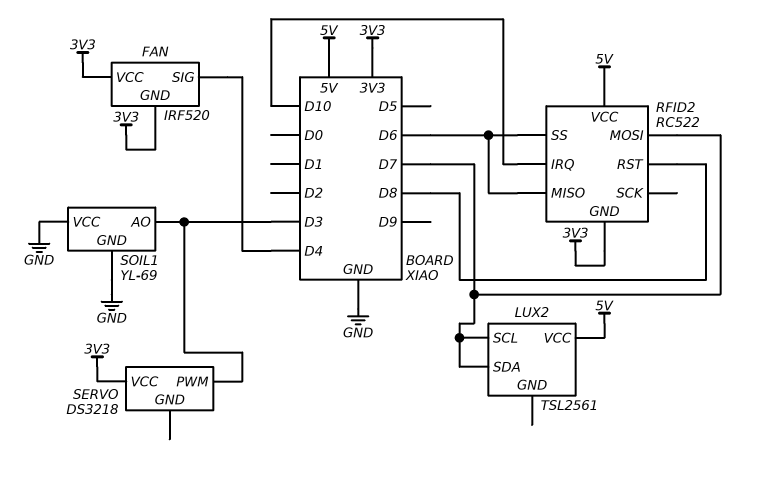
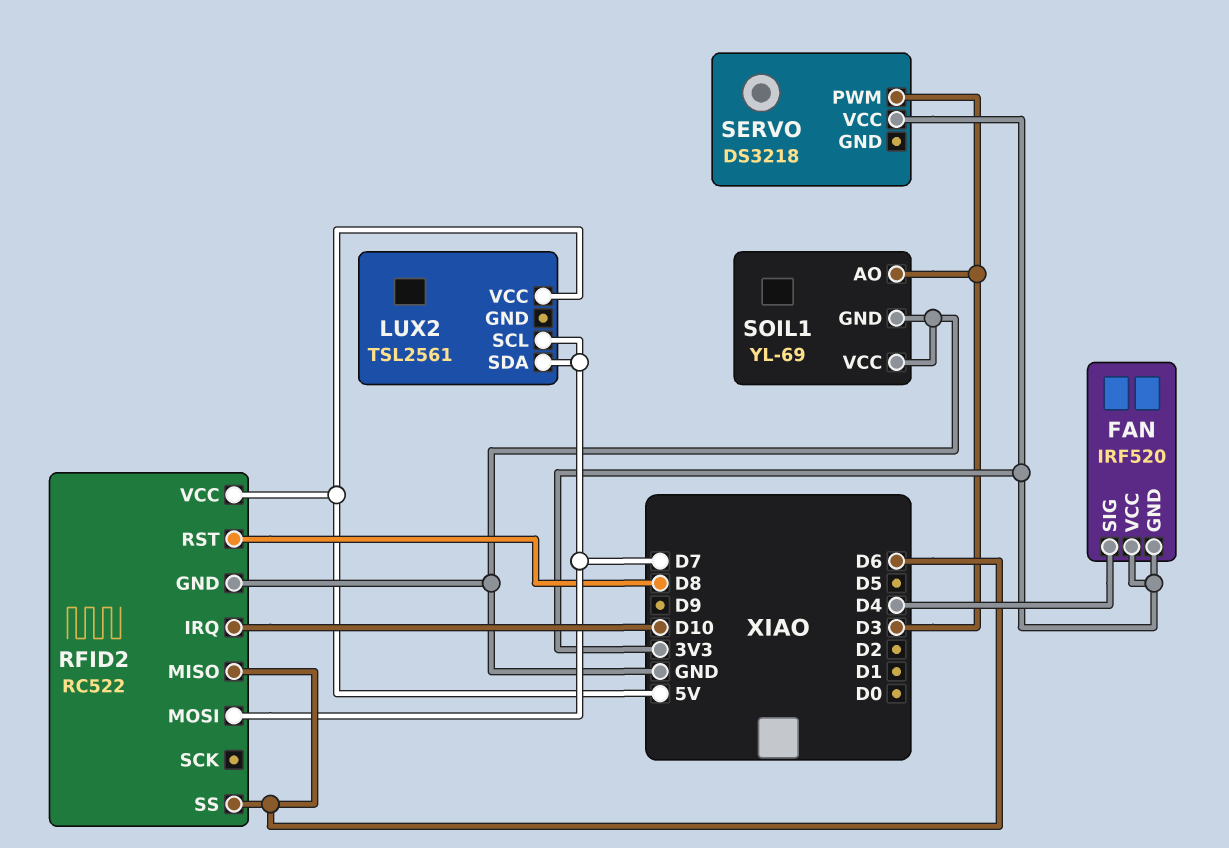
RFID2 pin GND: 3V3 -> GND

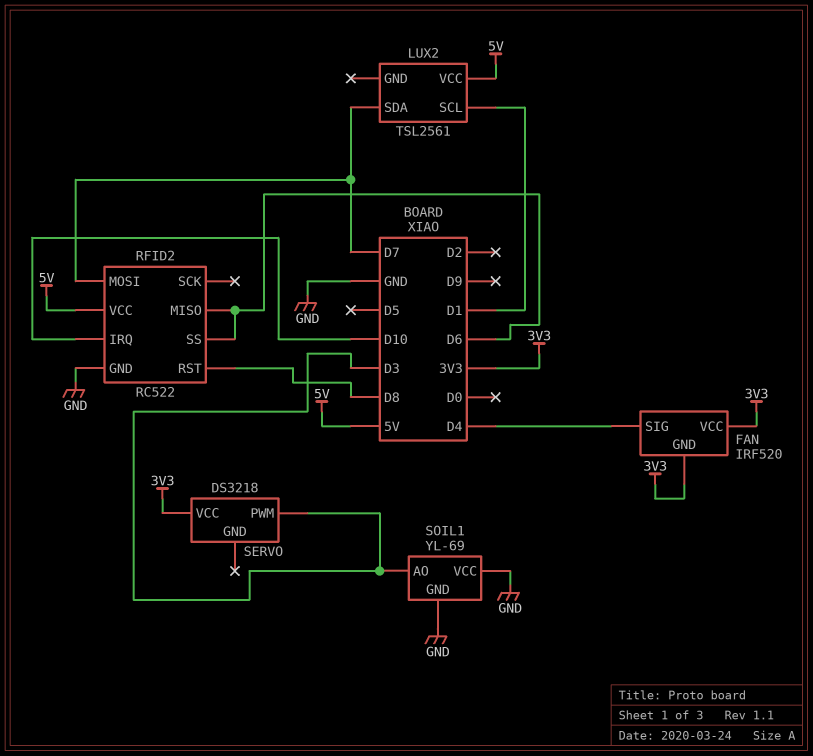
LUX2 pin SCL: D7 -> D1

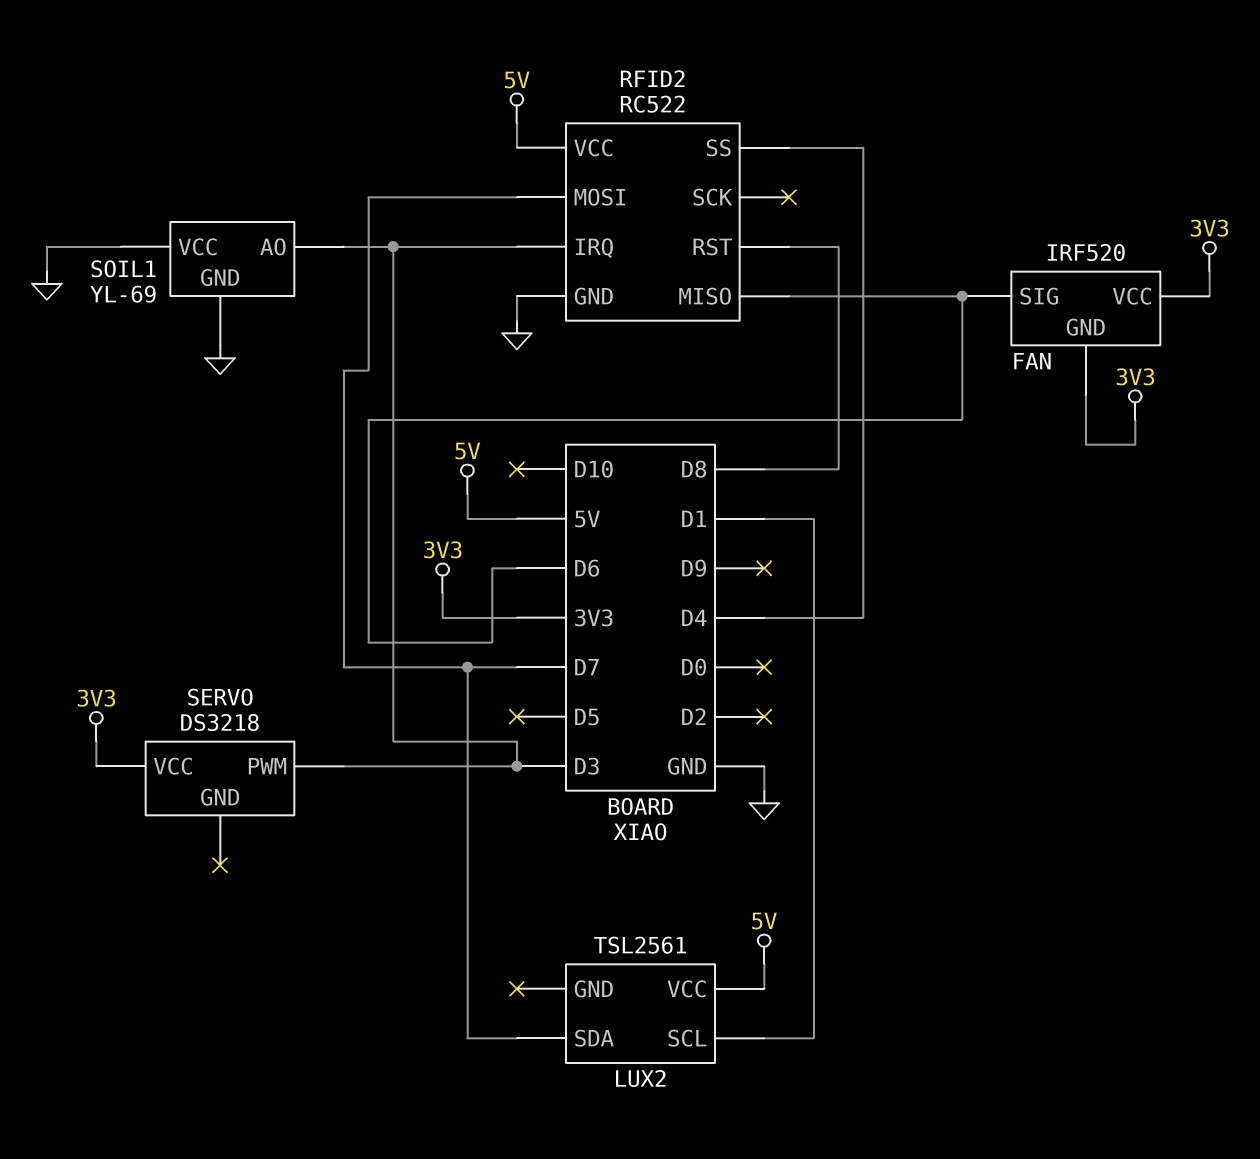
FAN pin SIG: D4 -> D6
RFID2 pin IRQ: D10 -> D3
RFID2 pin SS: D6 -> D4

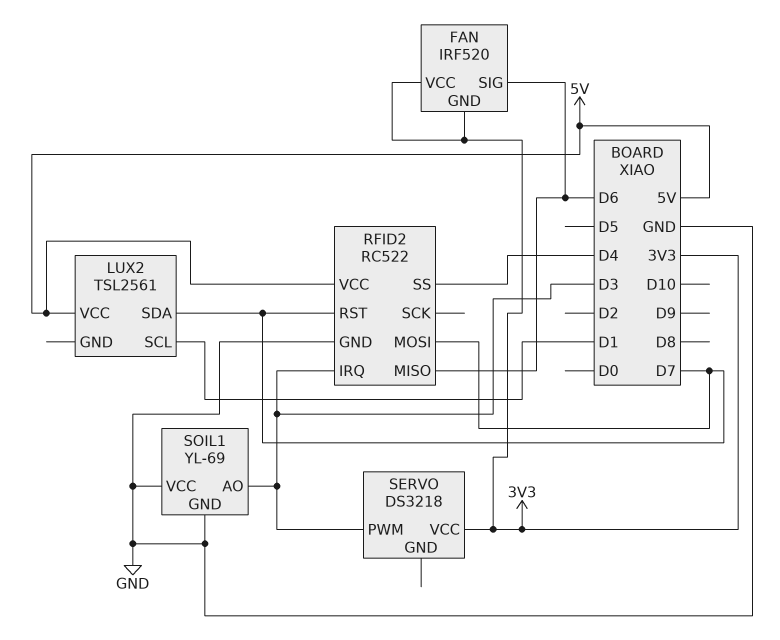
RFID2 pin RST: D8 -> D7

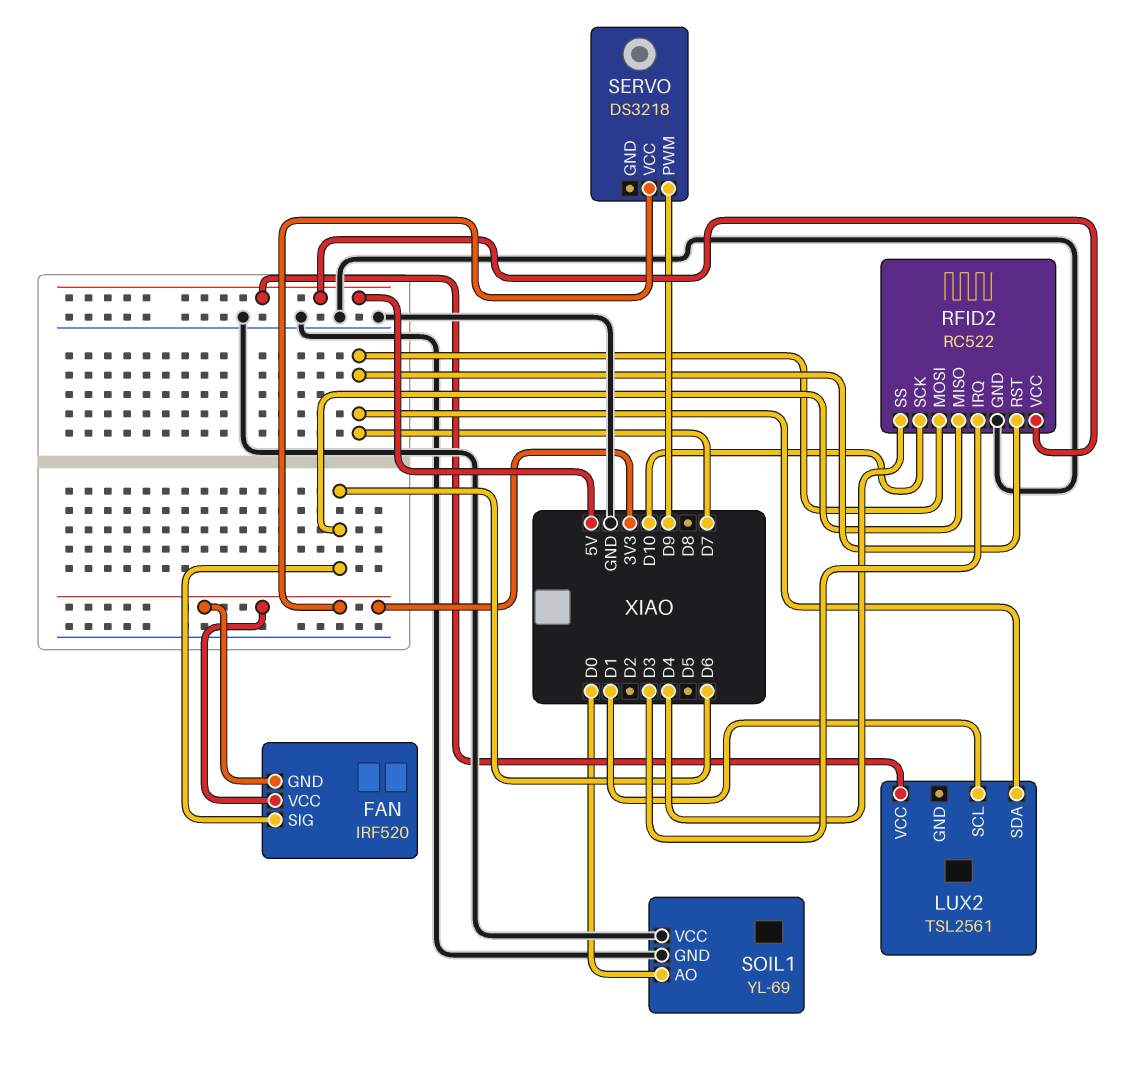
RFID2 pin SCK: none -> D10
SERVO pin PWM: D3 -> D9
SOIL1 pin AO: D3 -> D0

